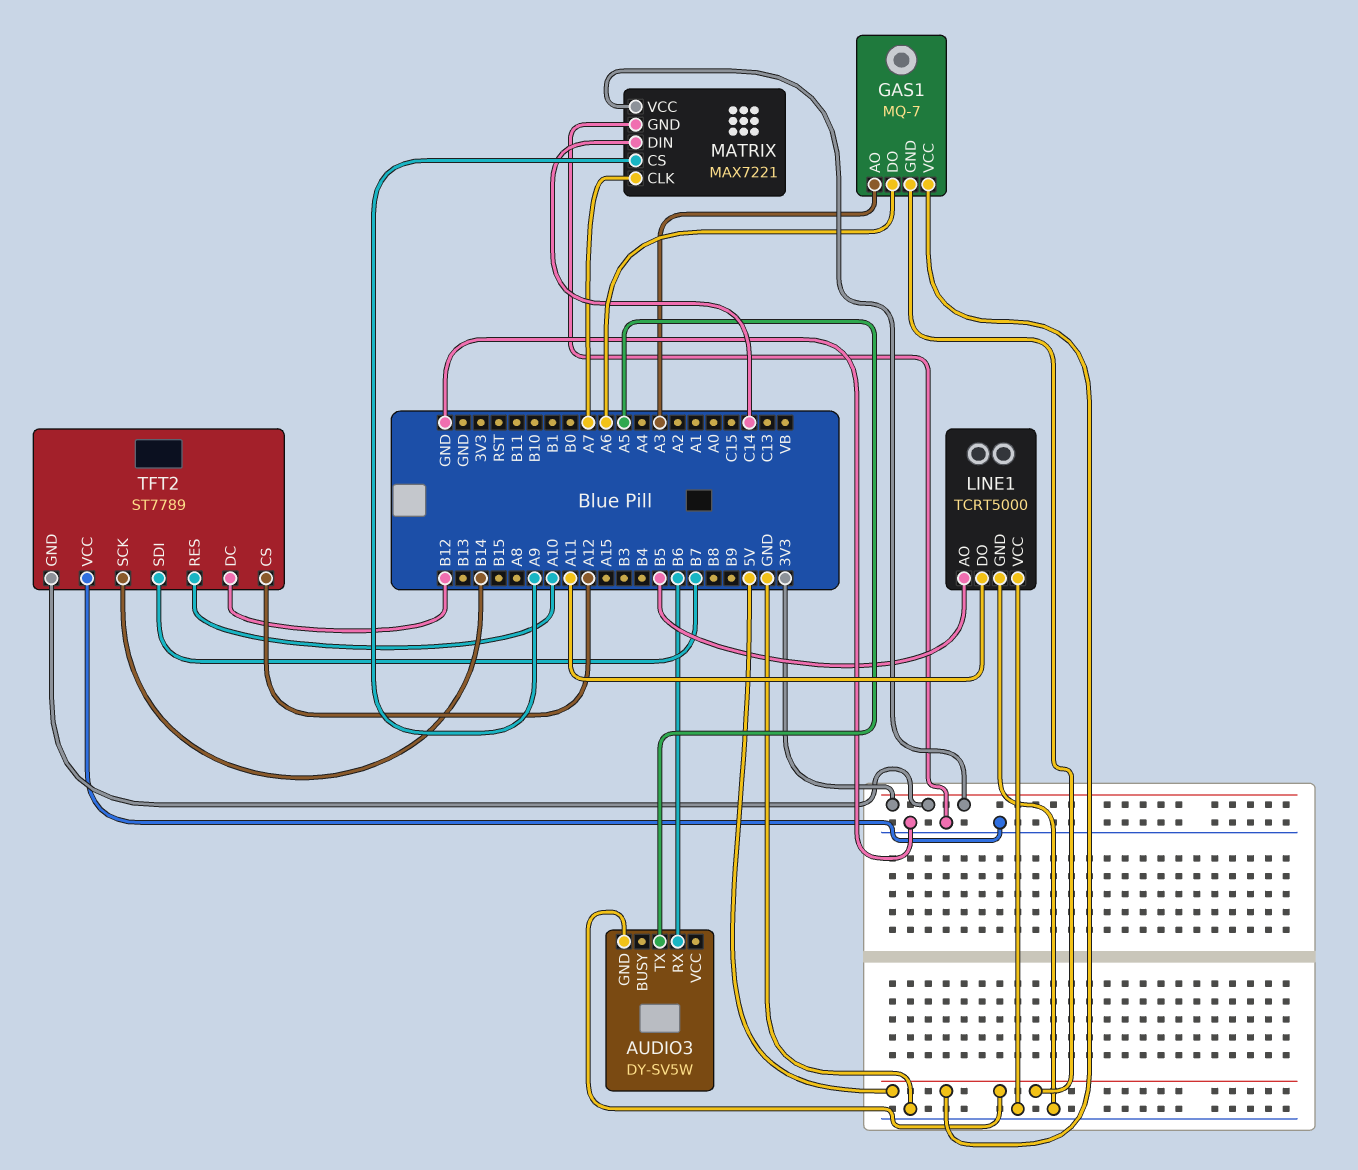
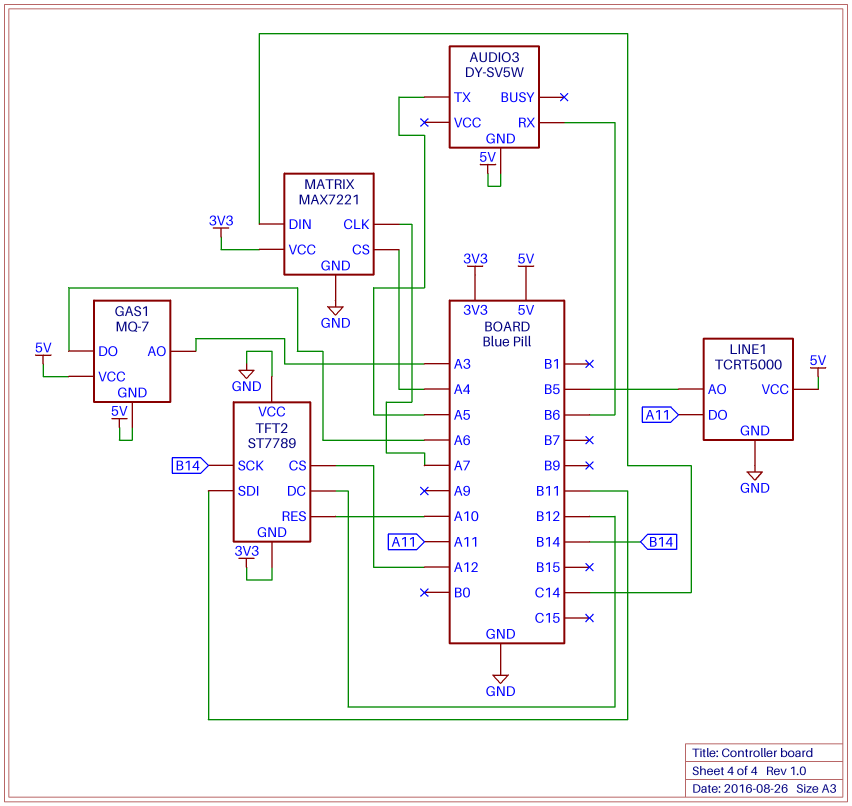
LINE1 pin VCC: GND -> 5V
MATRIX pin CS: A9 -> A4
TFT2 pin SDI: B7 -> B11

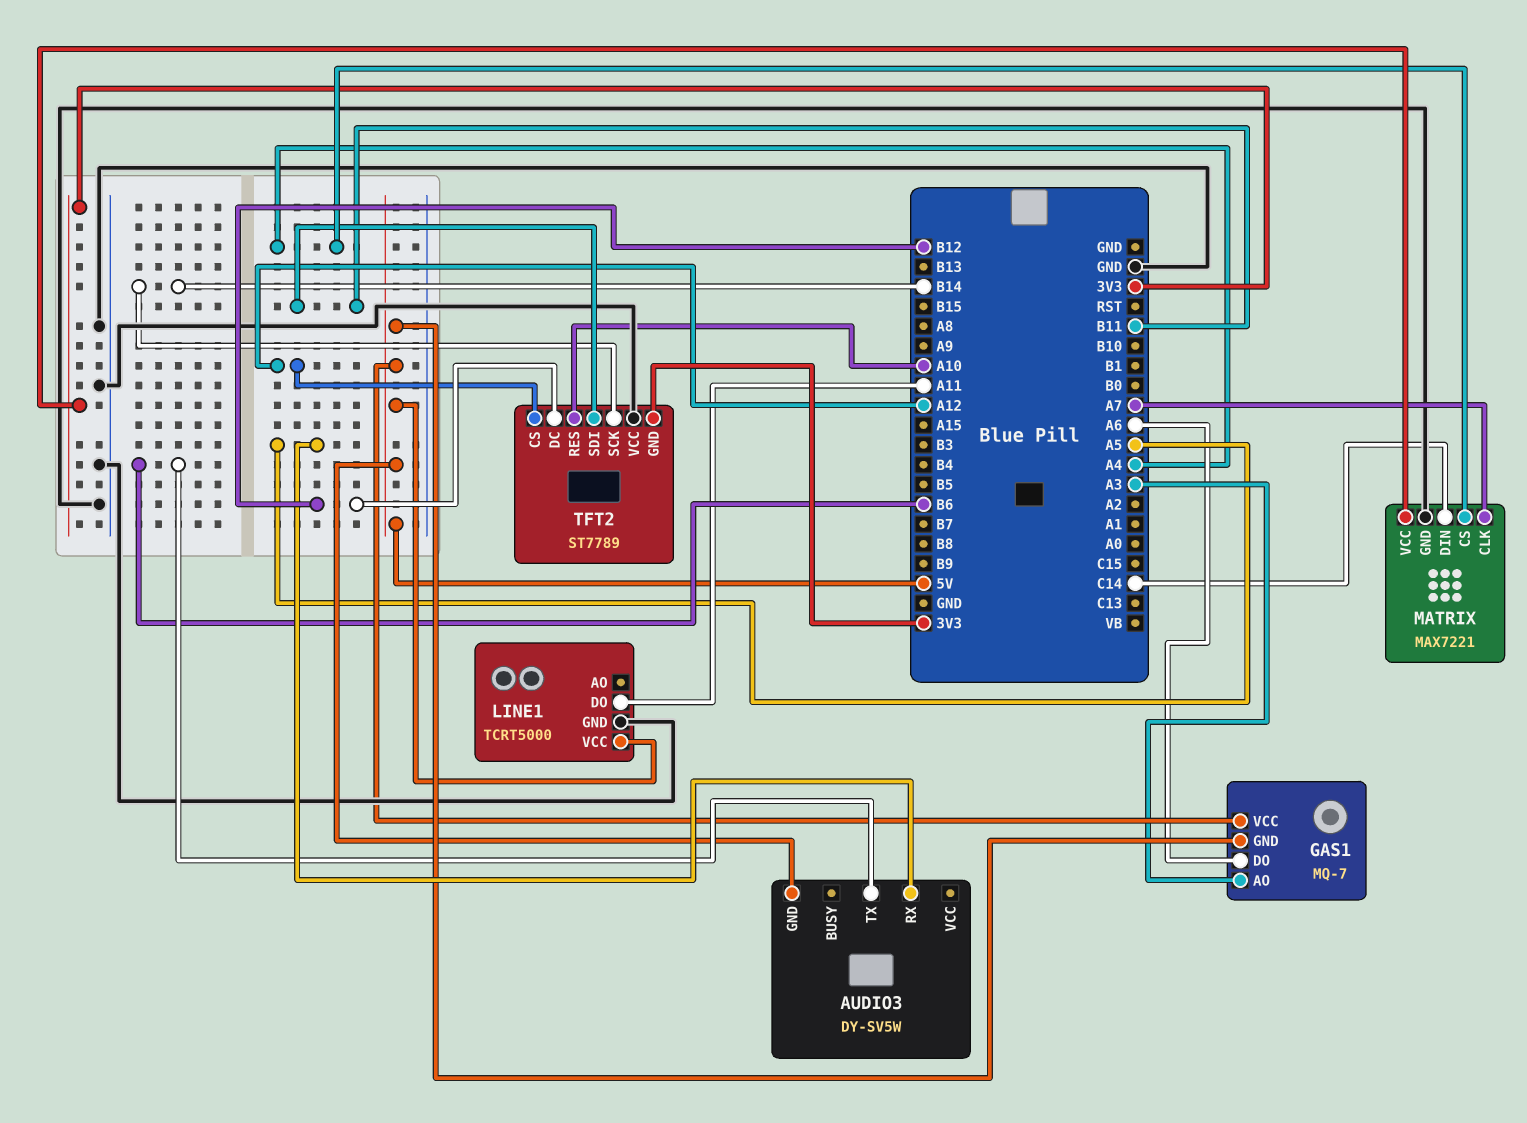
AUDIO3 pin RX: B6 -> A5
AUDIO3 pin TX: A5 -> B6
LINE1 pin AO: B5 -> none

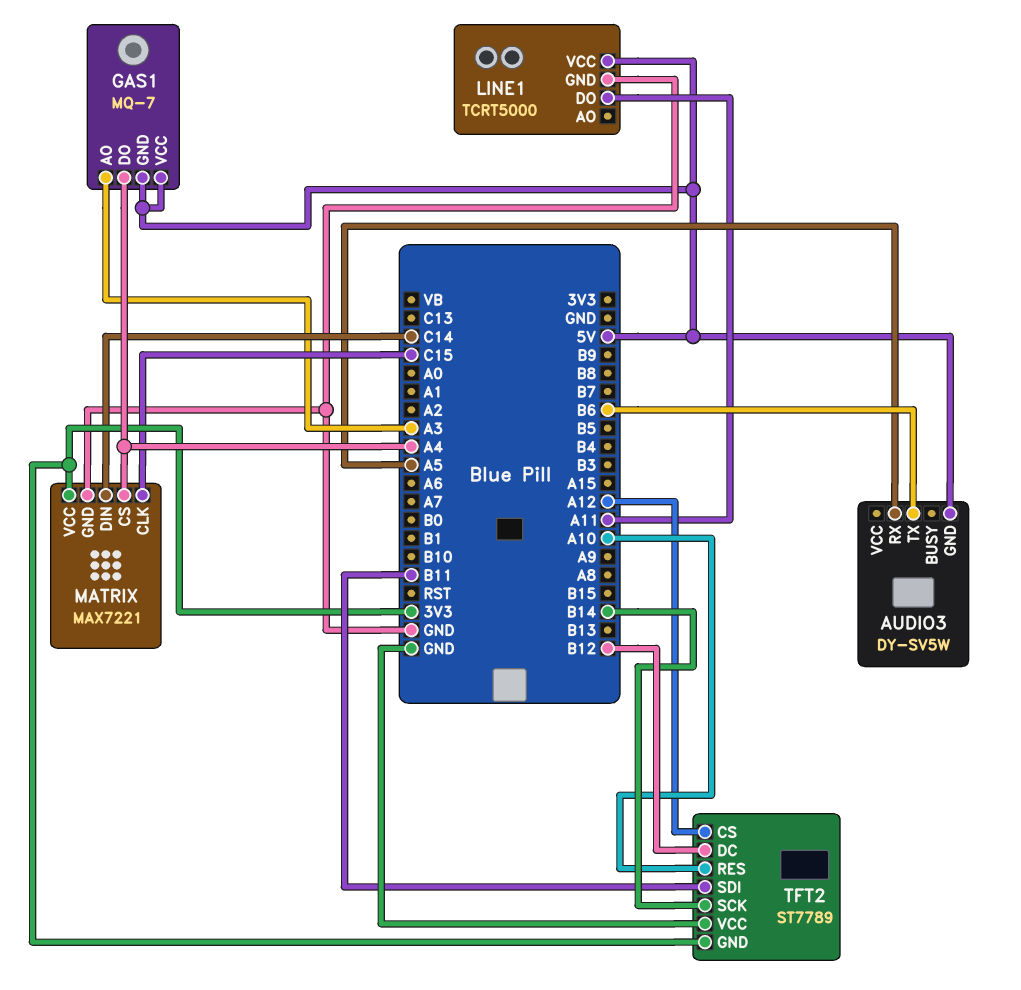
GAS1 pin DO: A6 -> A4
MATRIX pin CLK: A7 -> C15

